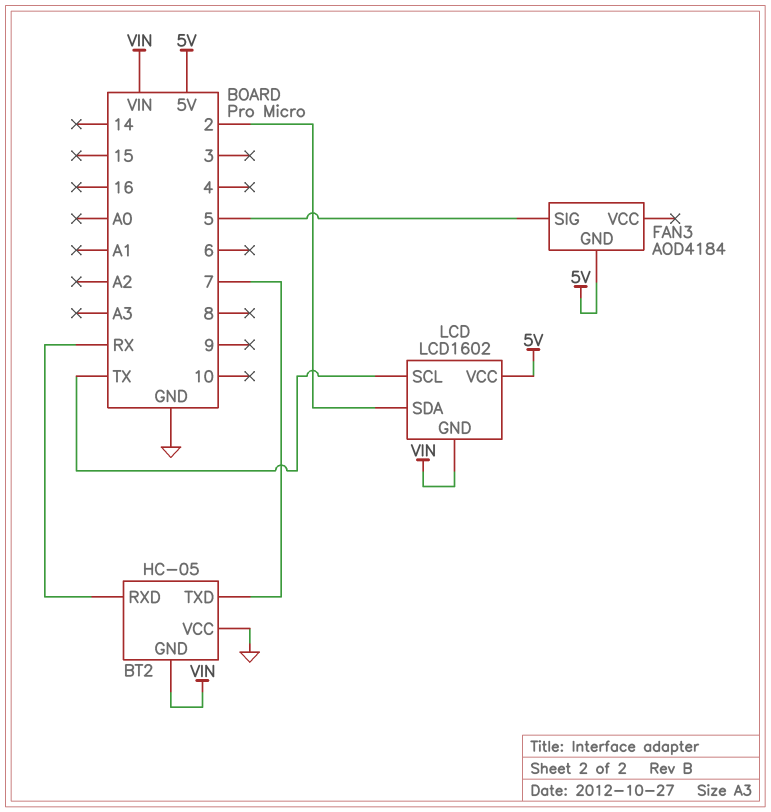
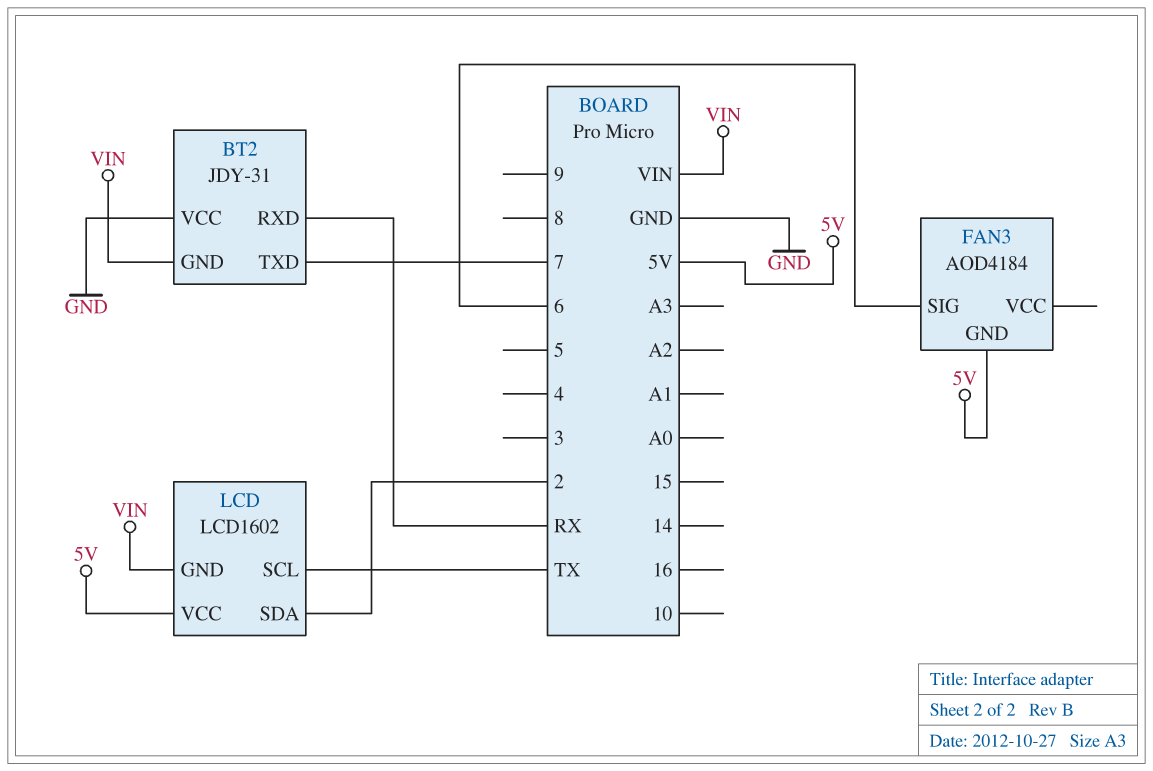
BT2: HC-05 -> JDY-31
FAN3 pin SIG: 5 -> 6

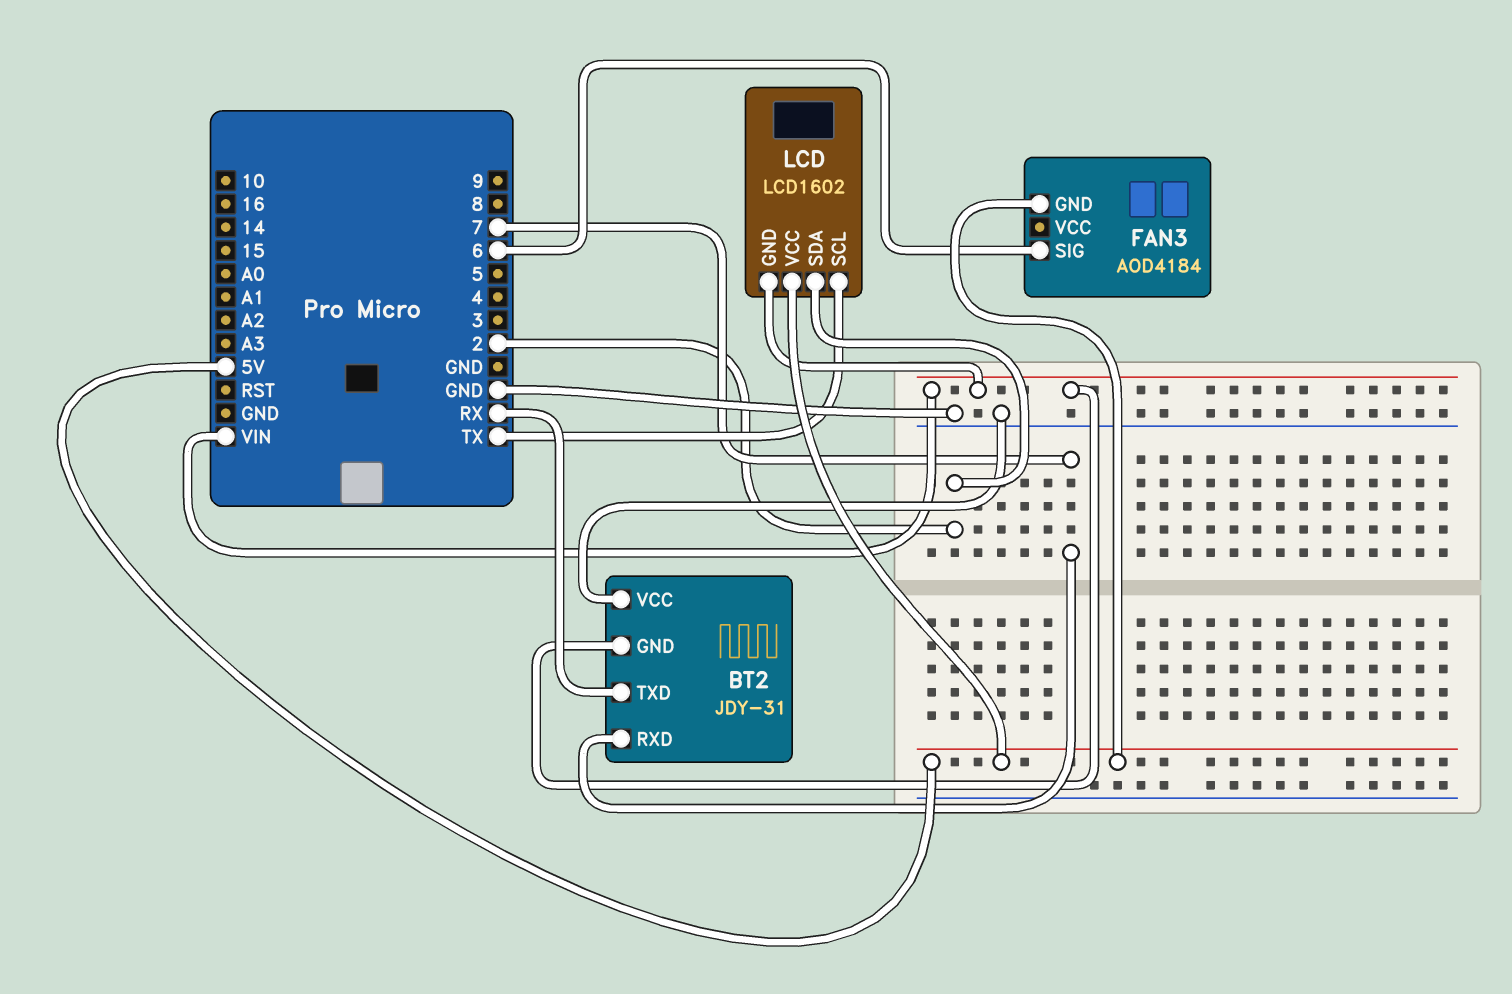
BT2 pin RXD: RX -> 7
BT2 pin TXD: 7 -> RX

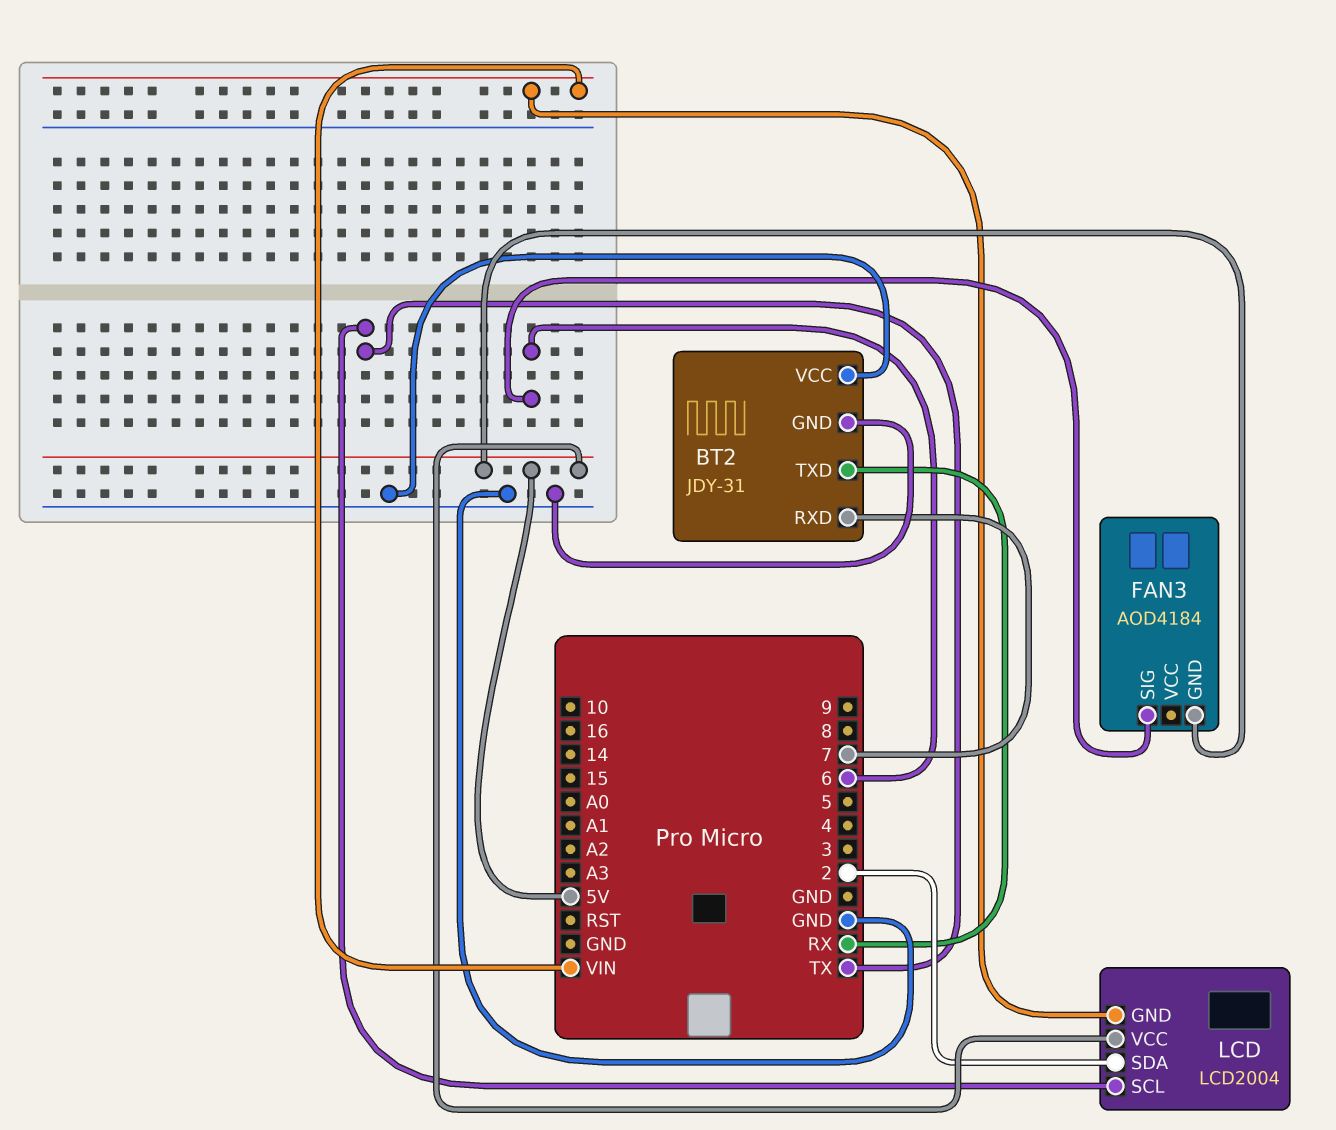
BT2 pin GND: VIN -> GND
LCD: LCD1602 -> LCD2004

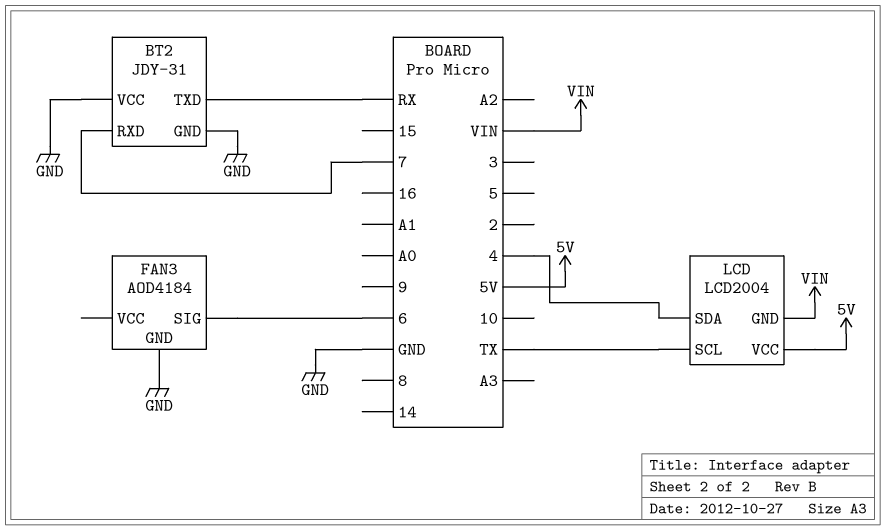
FAN3 pin GND: 5V -> GND
LCD pin SDA: 2 -> 4

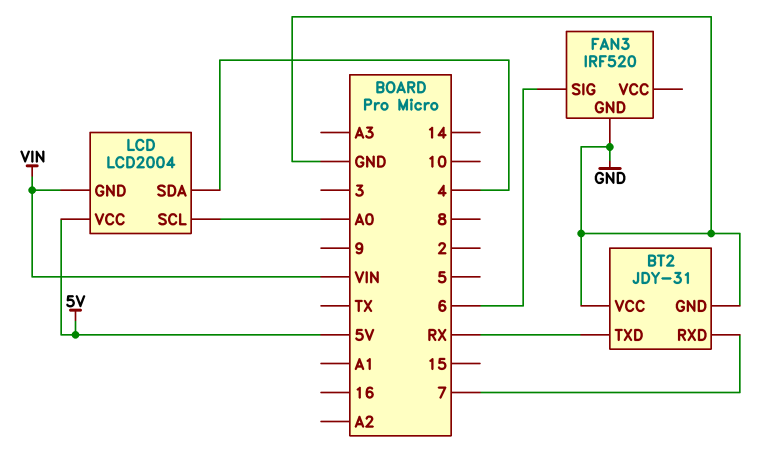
FAN3: AOD4184 -> IRF520
LCD pin SCL: TX -> A0

